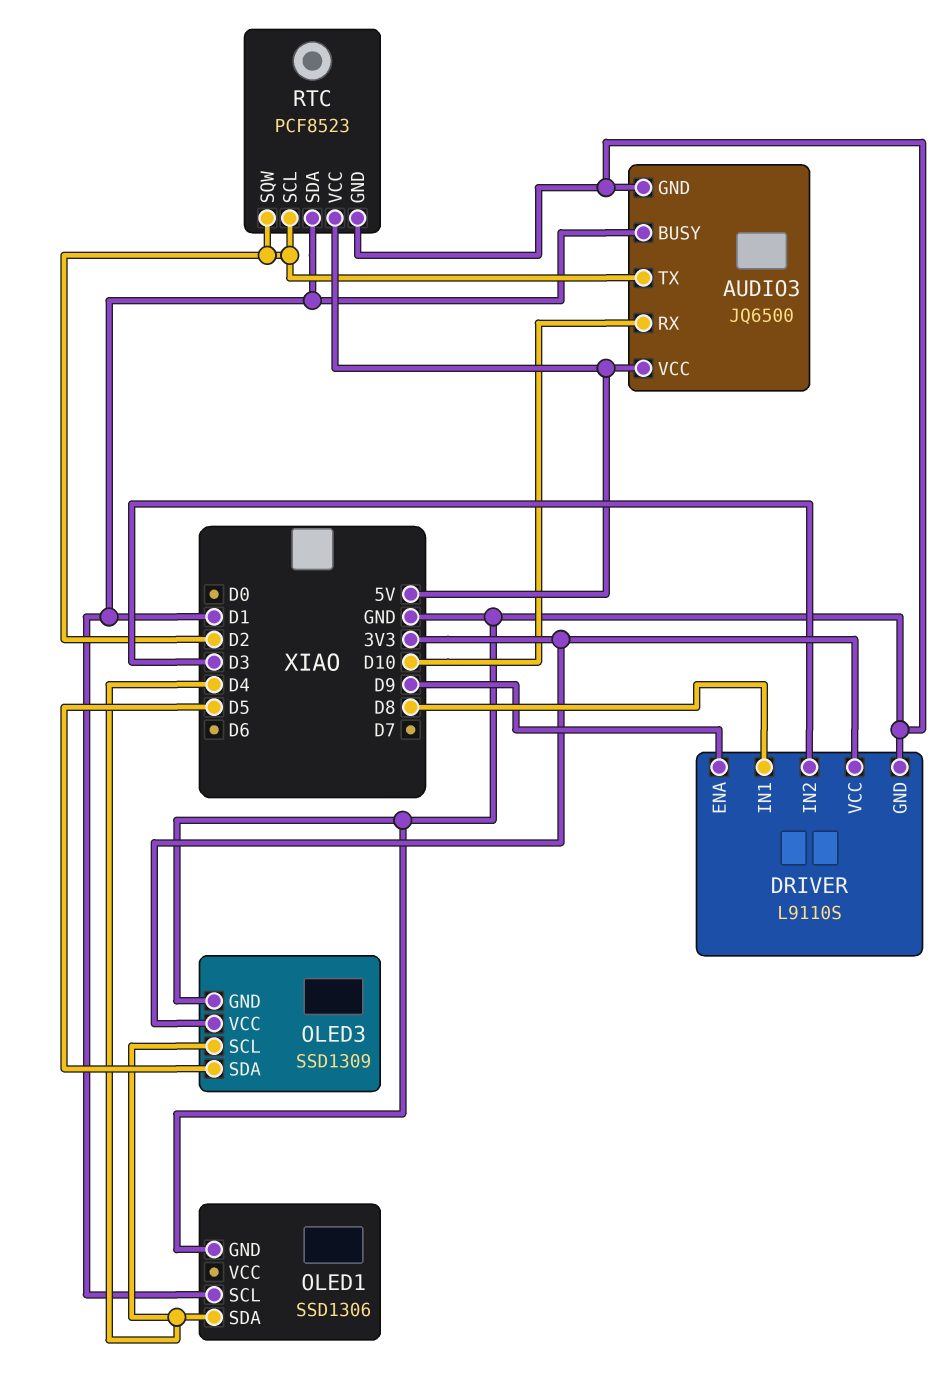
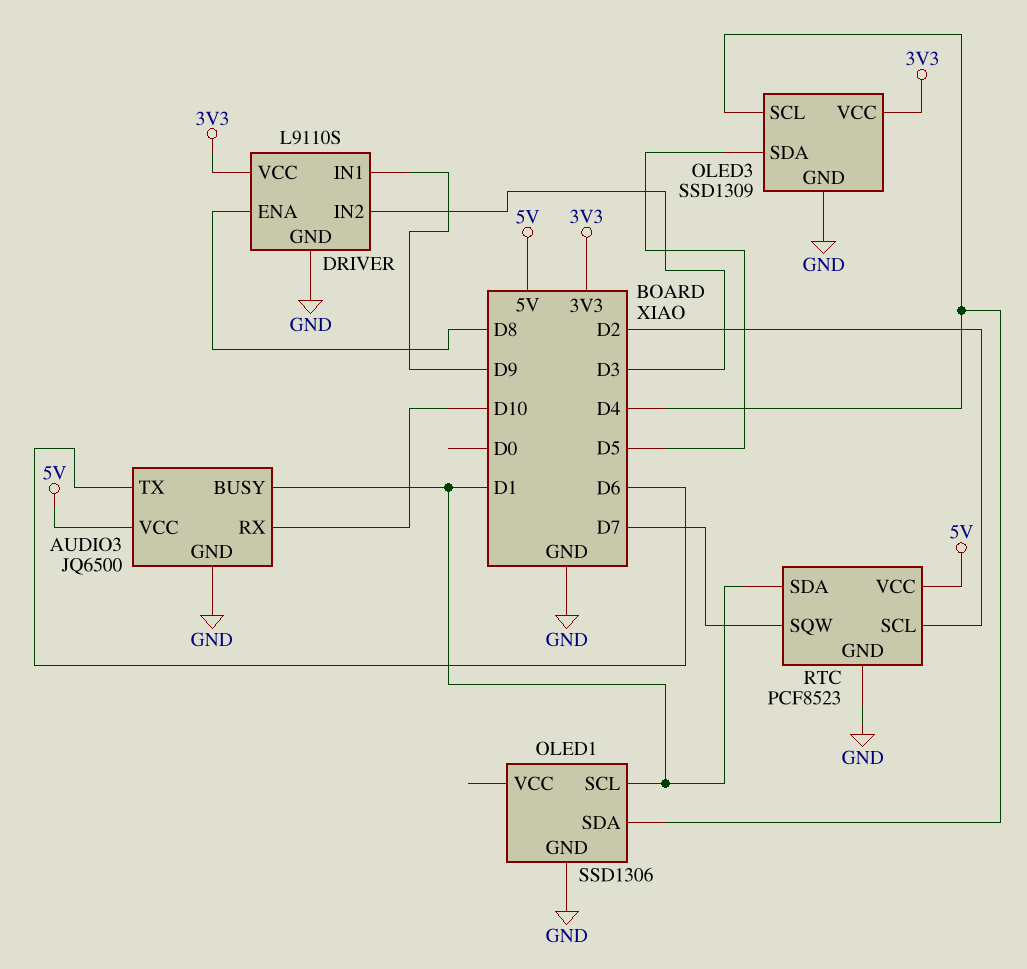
AUDIO3 pin TX: D2 -> D6
DRIVER pin ENA: D9 -> D8
DRIVER pin IN1: D8 -> D9
RTC pin SQW: D2 -> D7

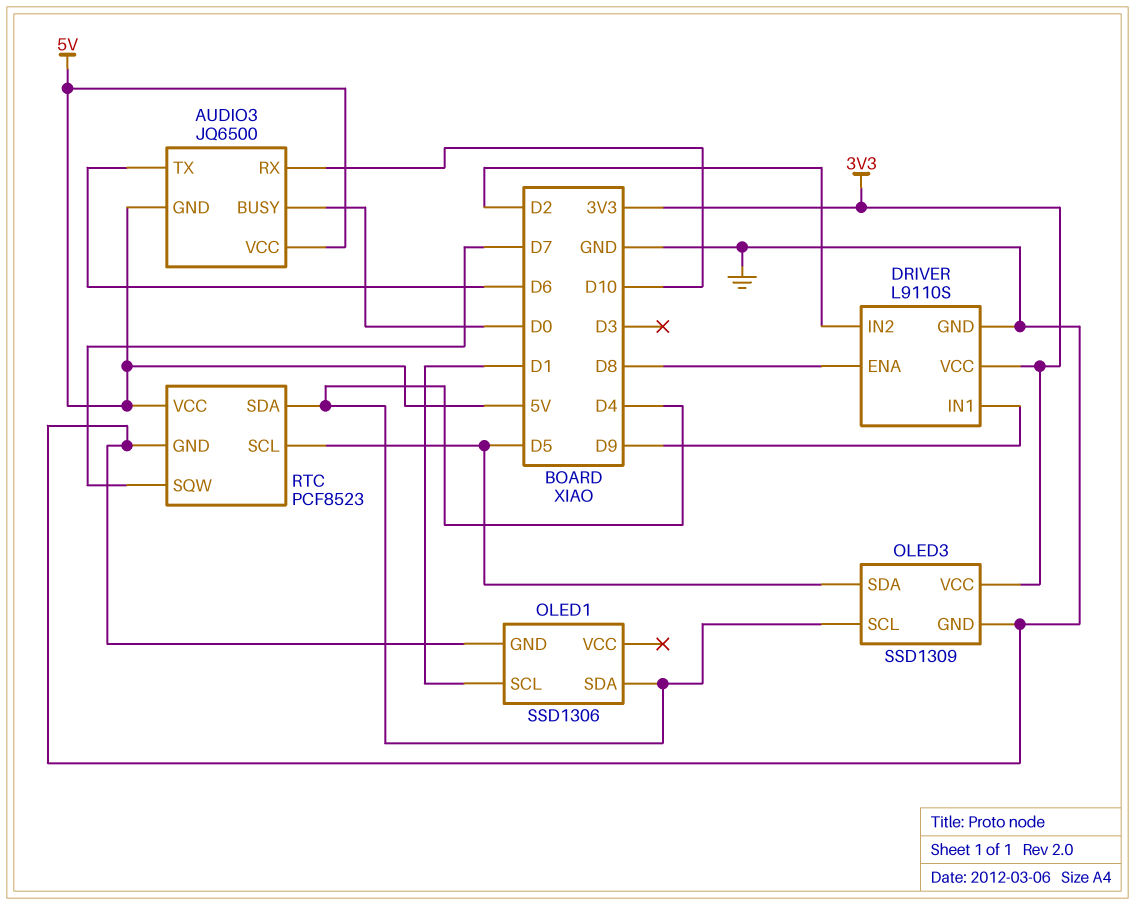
AUDIO3 pin BUSY: D1 -> D0
AUDIO3 pin GND: GND -> 5V
DRIVER pin IN2: D3 -> D2
RTC pin SCL: D2 -> D5
RTC pin SDA: D1 -> D4

